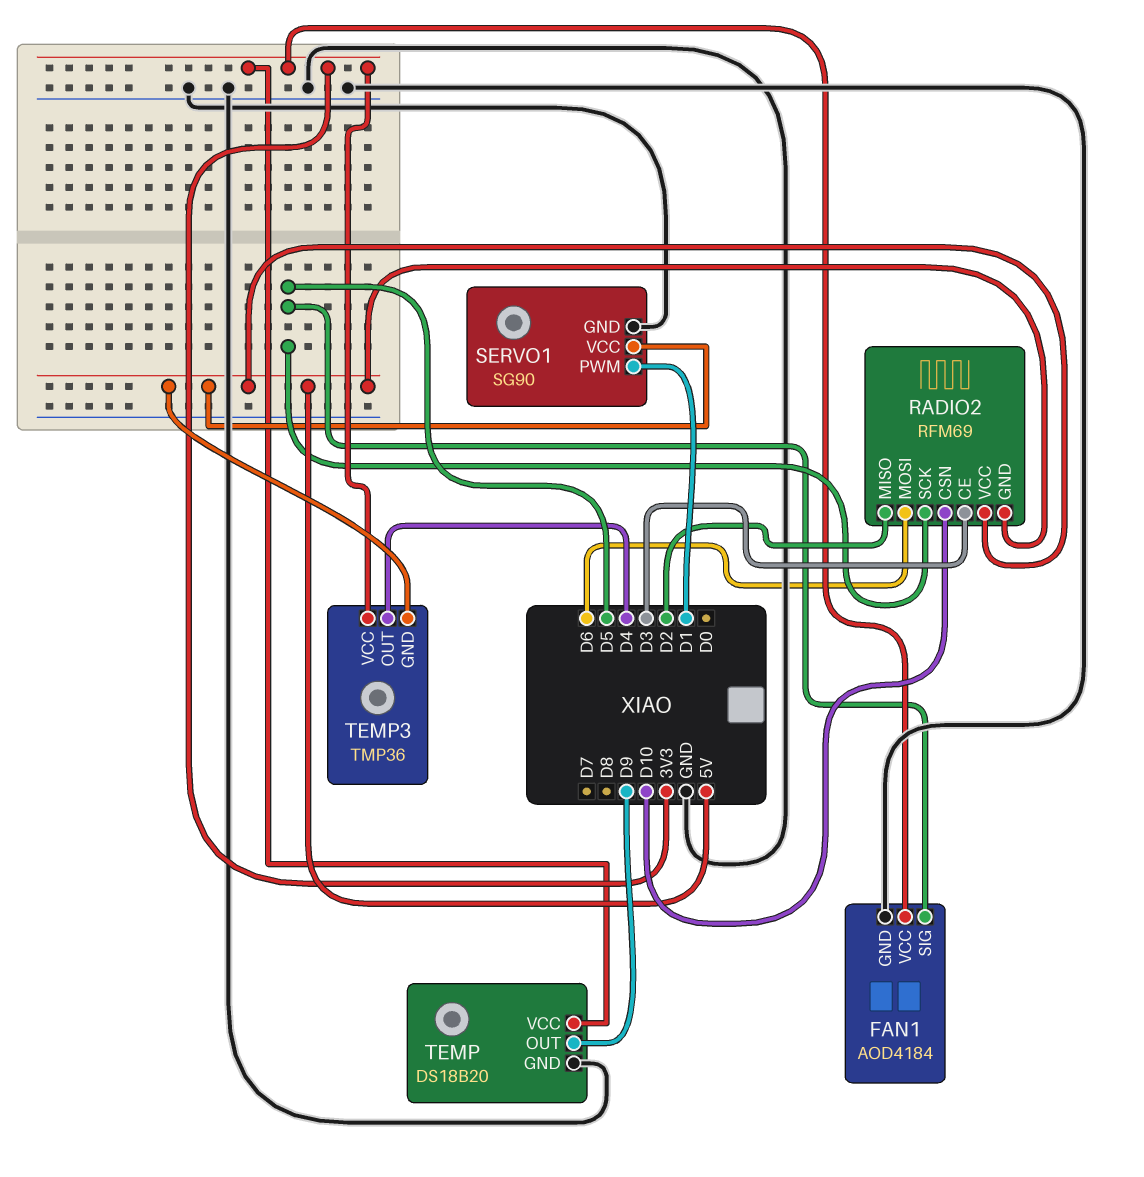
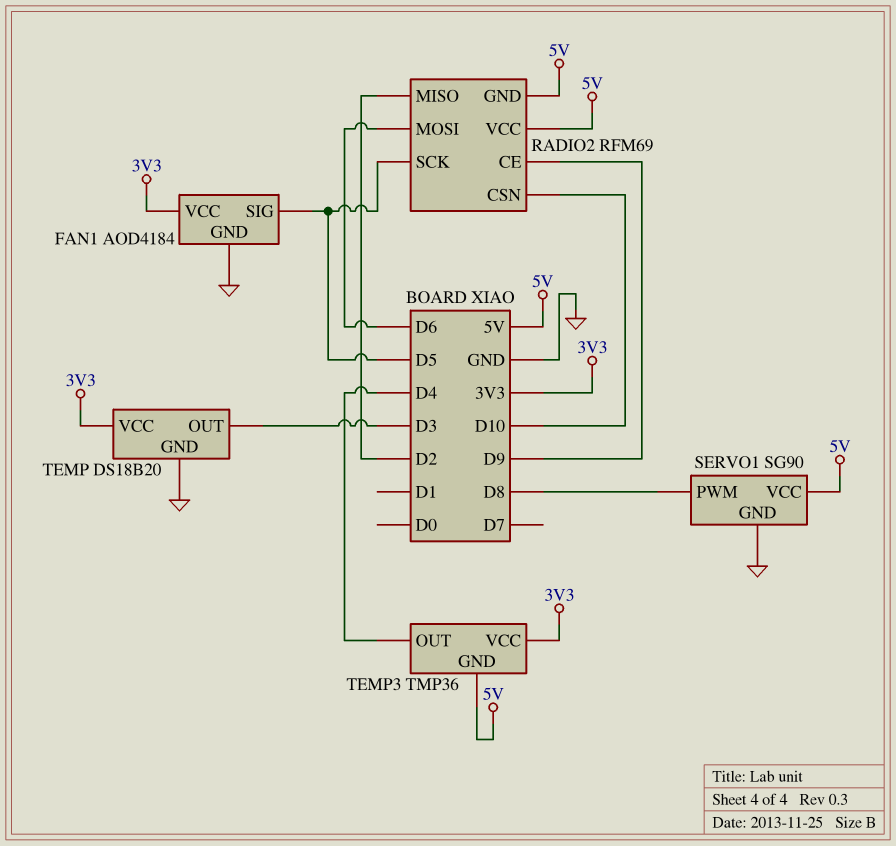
RADIO2 pin CE: D3 -> D9
SERVO1 pin PWM: D1 -> D8
TEMP pin OUT: D9 -> D3

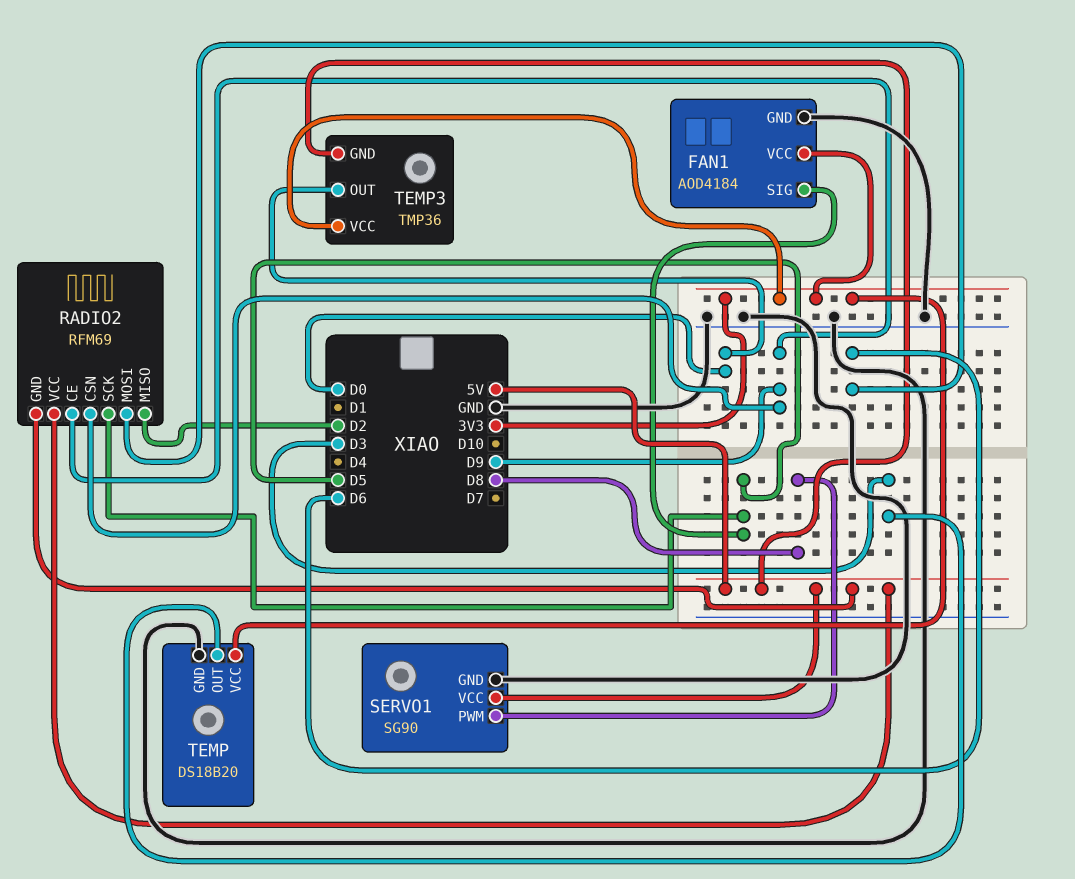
RADIO2 pin CSN: D10 -> D9
TEMP3 pin OUT: D4 -> D0

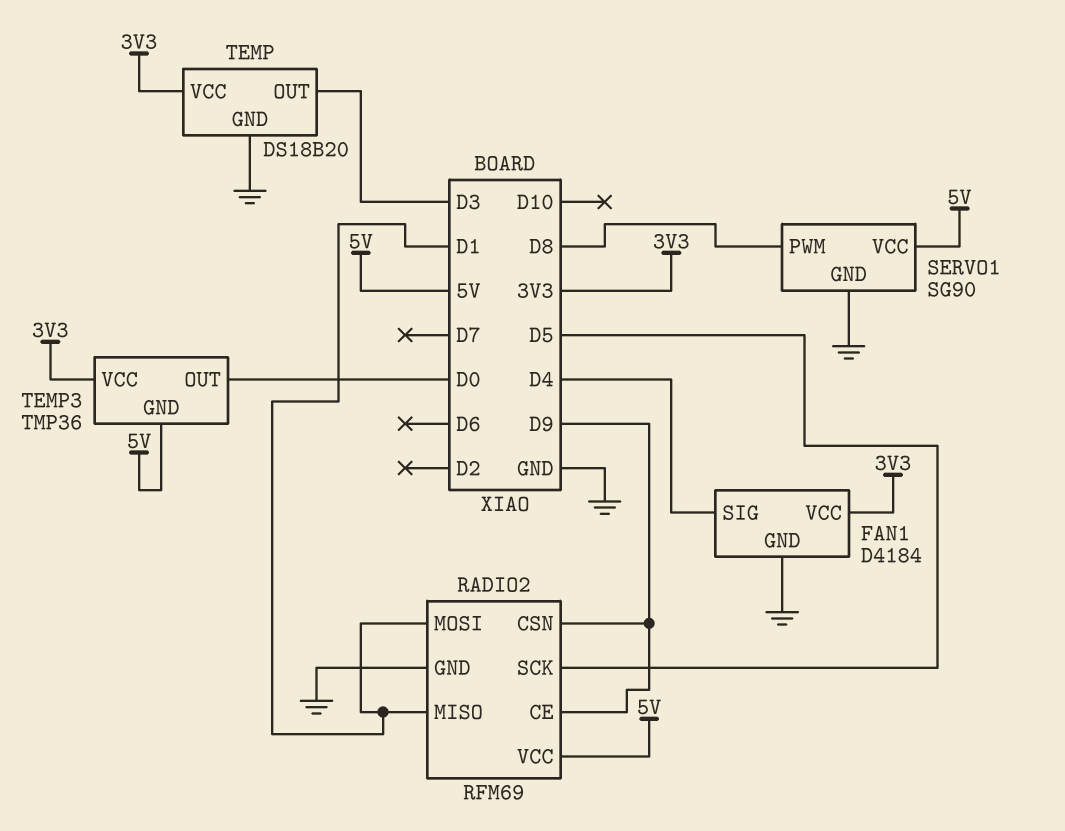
FAN1: AOD4184 -> D4184
FAN1 pin SIG: D5 -> D4
RADIO2 pin GND: 5V -> GND
RADIO2 pin MISO: D2 -> D1
RADIO2 pin MOSI: D6 -> D1

